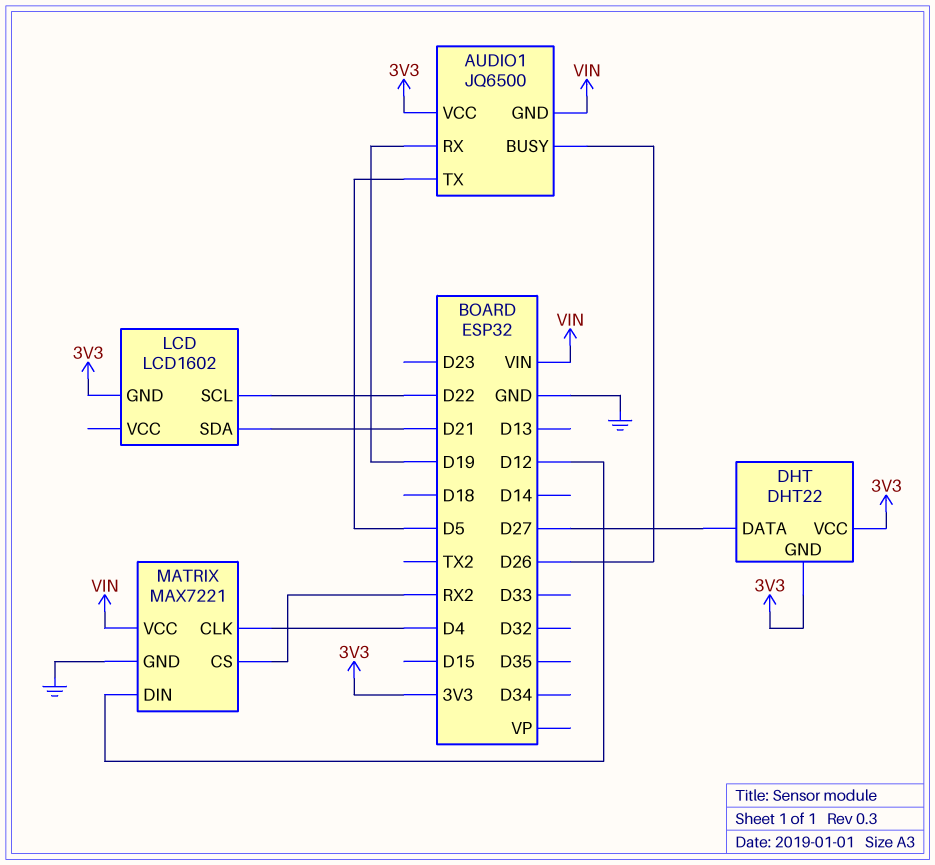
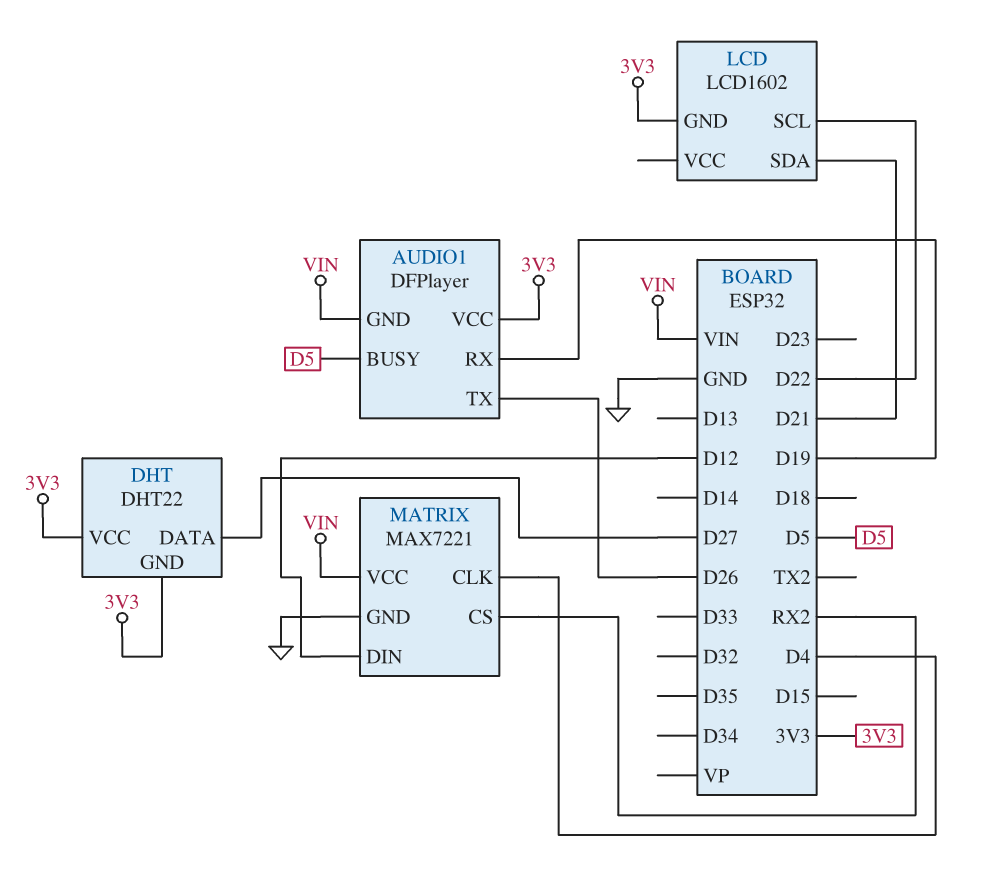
AUDIO1: JQ6500 -> DFPlayer
AUDIO1 pin BUSY: D26 -> D5
AUDIO1 pin TX: D5 -> D26

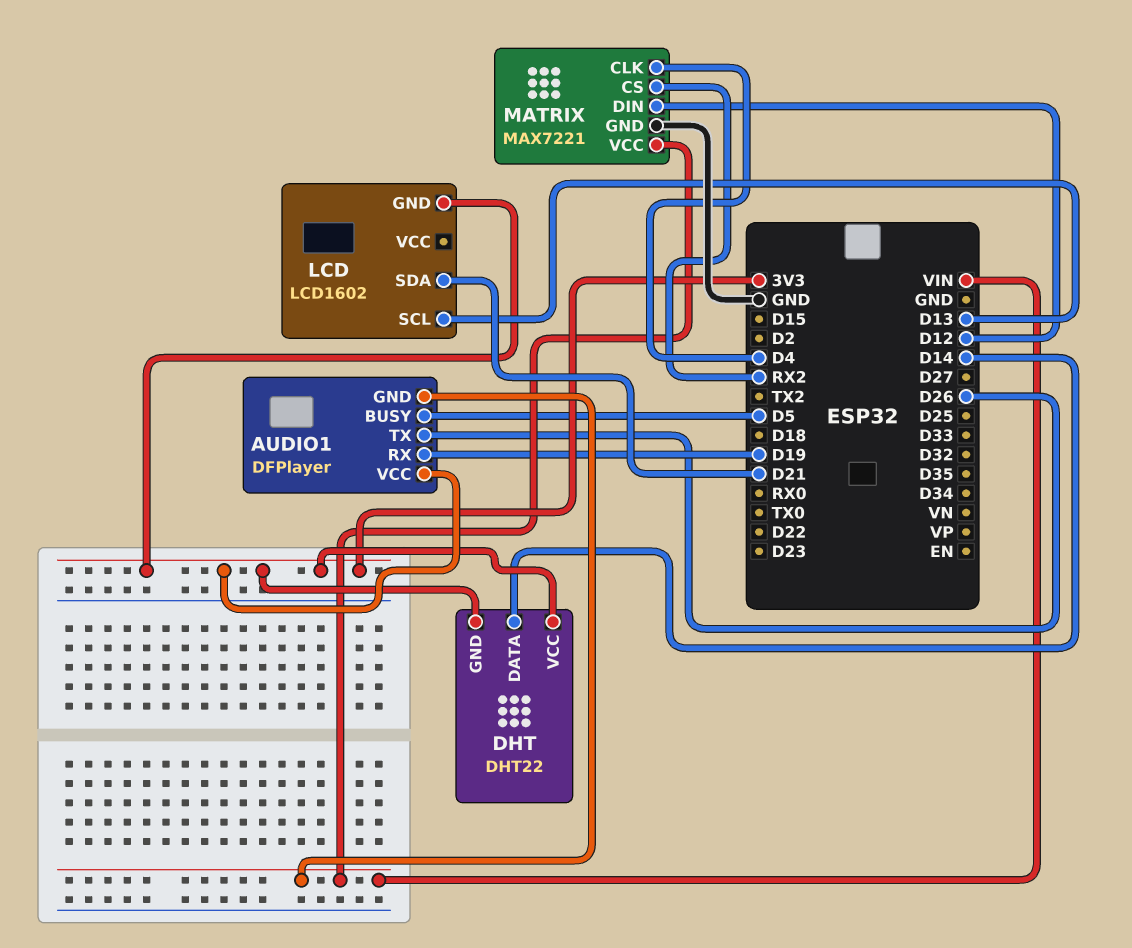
DHT pin DATA: D27 -> D14
LCD pin SCL: D22 -> D13

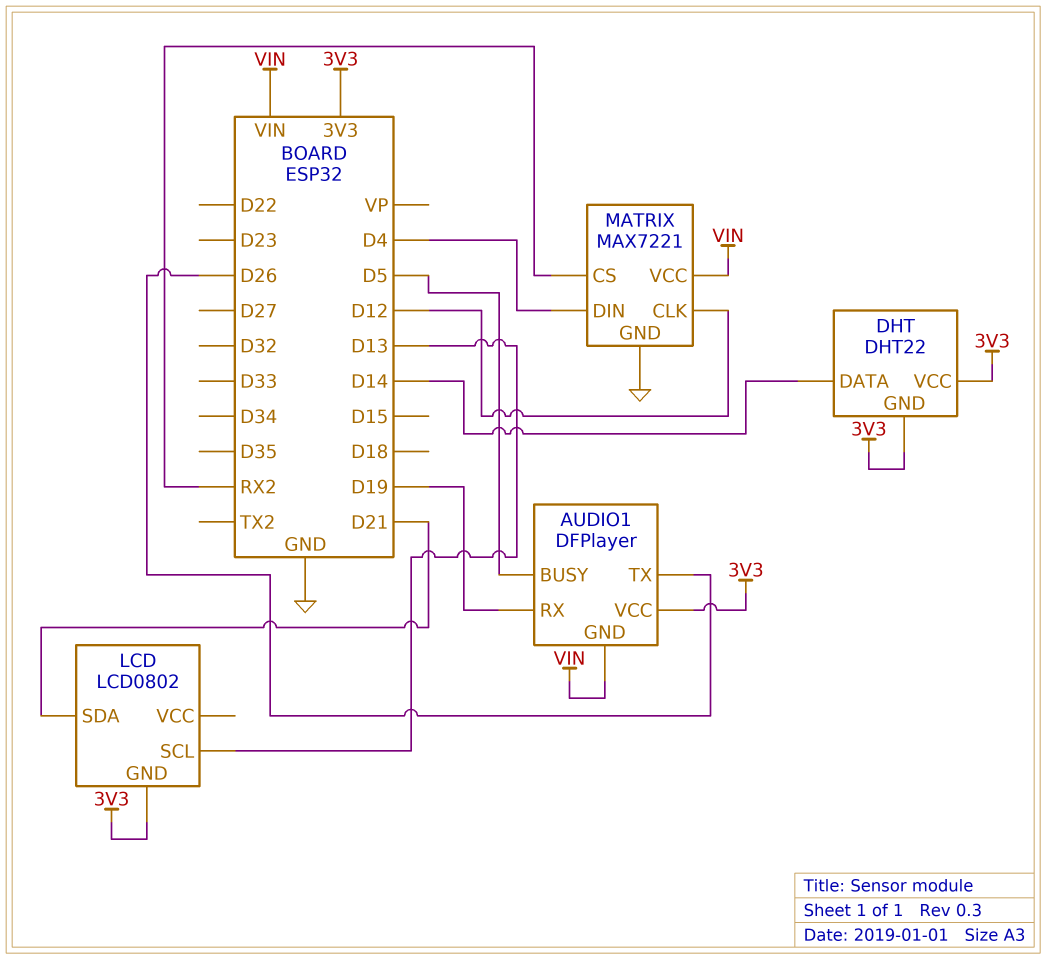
LCD: LCD1602 -> LCD0802
MATRIX pin CLK: D4 -> D12
MATRIX pin DIN: D12 -> D4

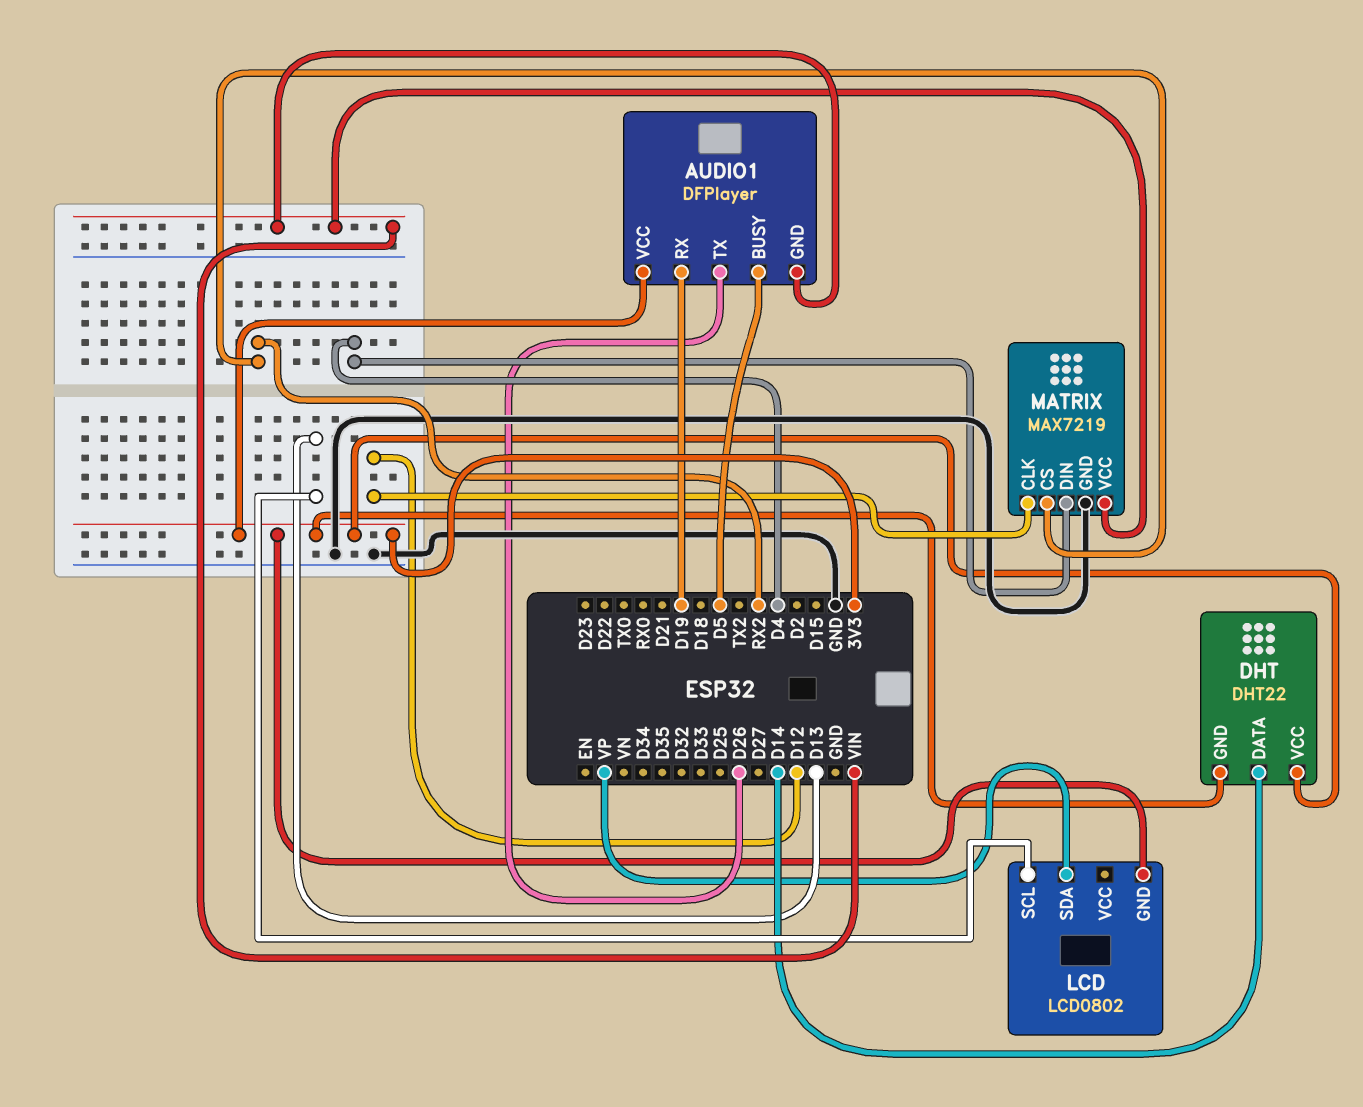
LCD pin SDA: D21 -> VP
MATRIX: MAX7221 -> MAX7219

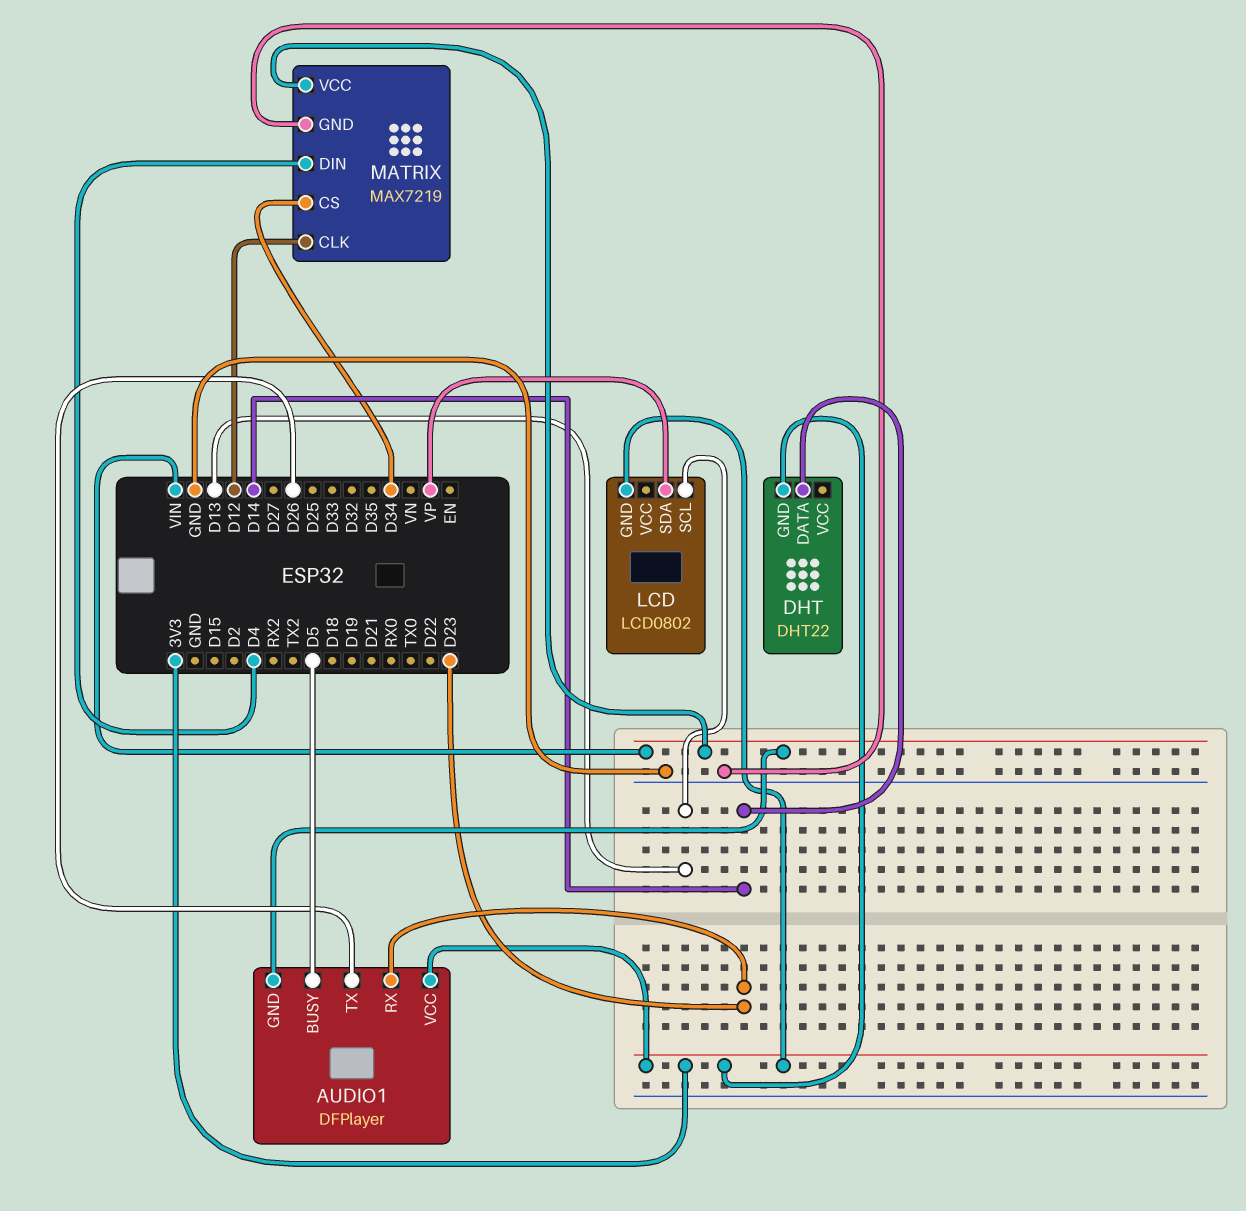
AUDIO1 pin RX: D19 -> D23
DHT pin VCC: 3V3 -> none
MATRIX pin CS: RX2 -> D34

